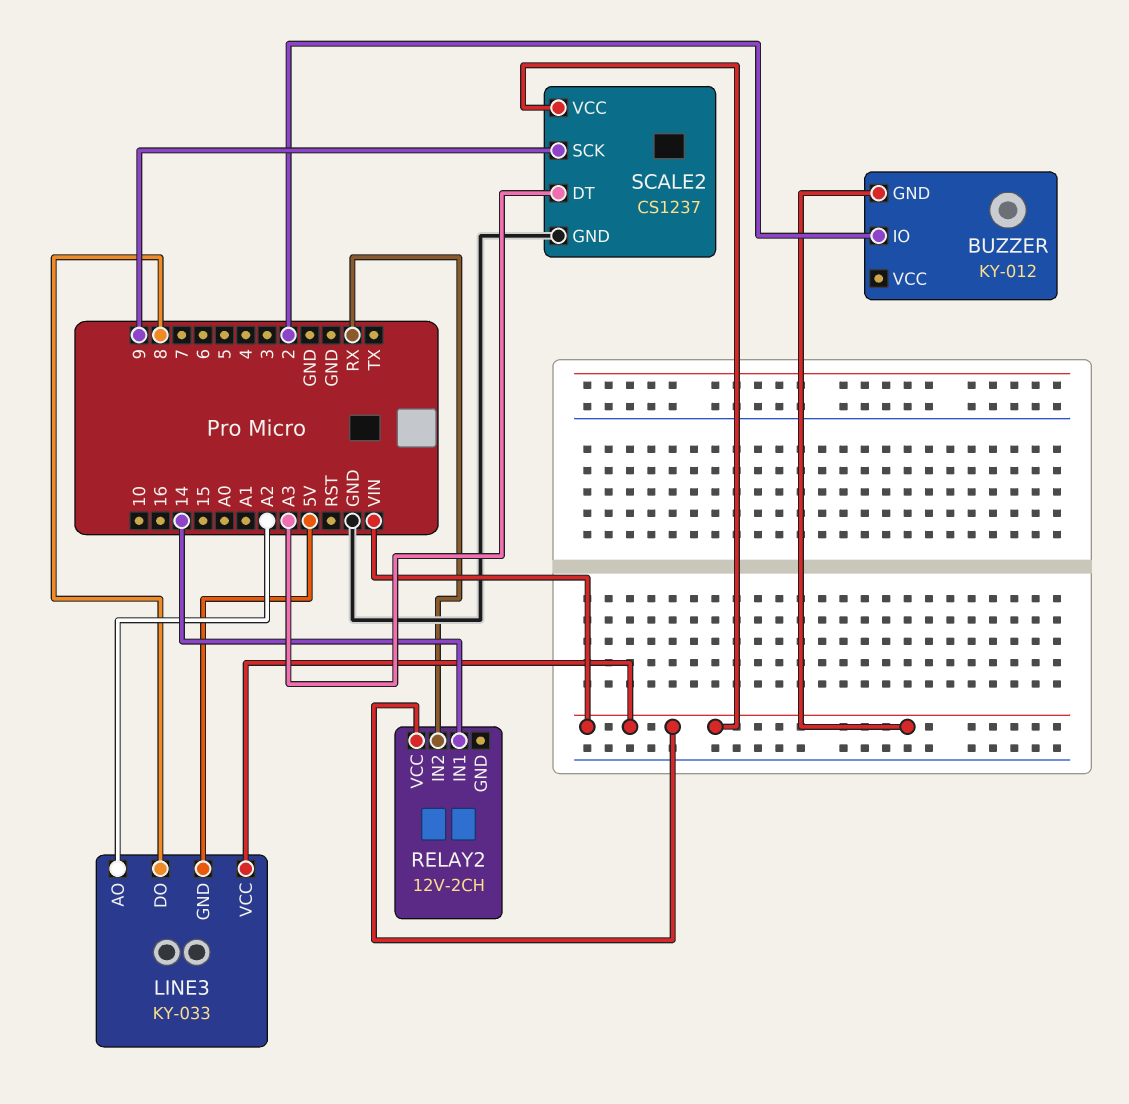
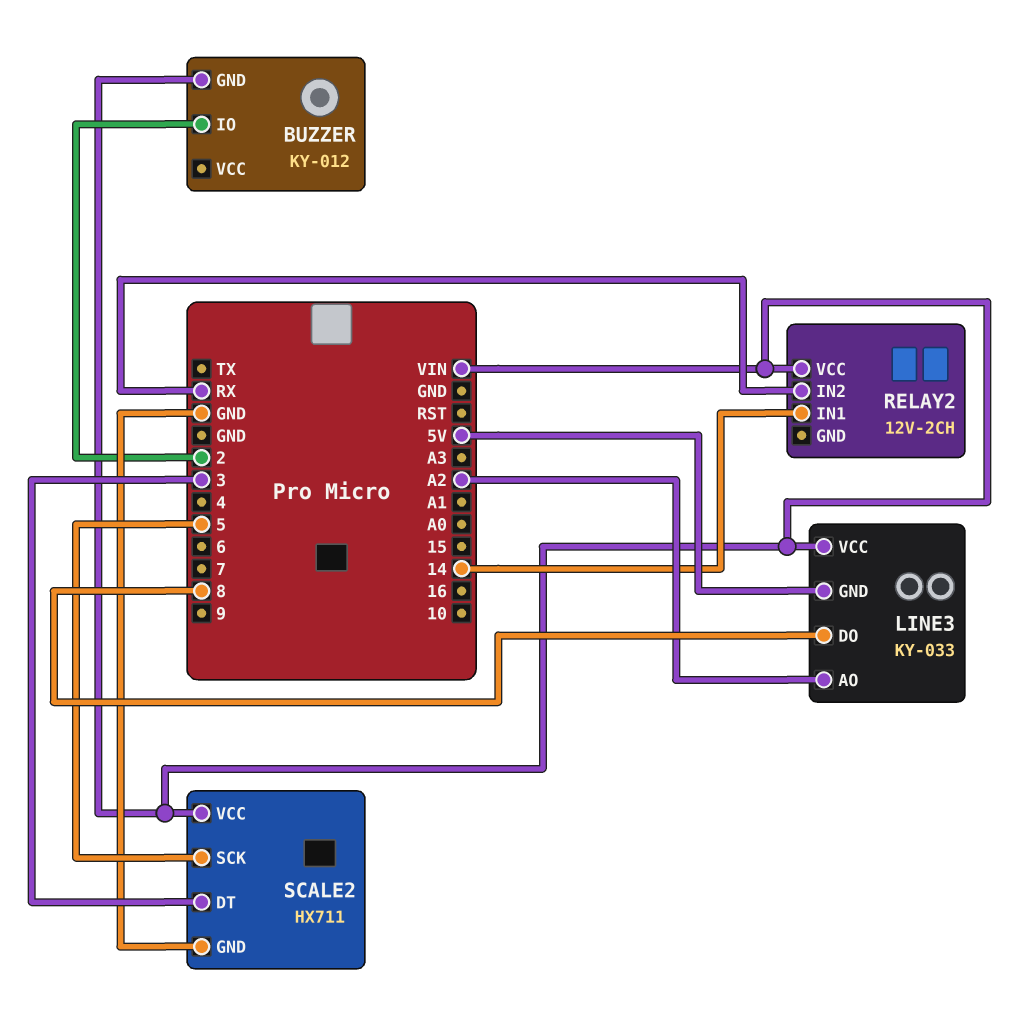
SCALE2: CS1237 -> HX711
SCALE2 pin DT: A3 -> 3
SCALE2 pin SCK: 9 -> 5

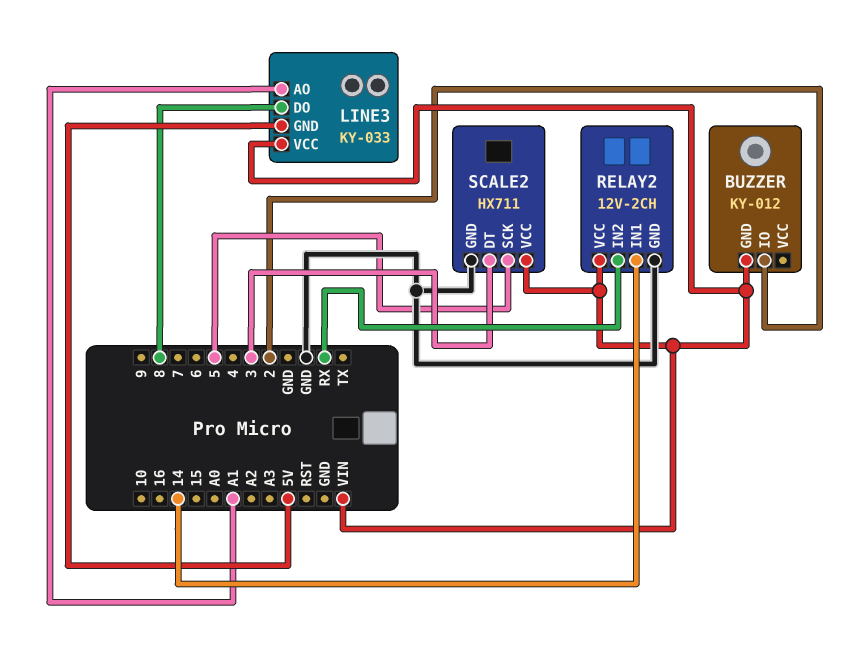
LINE3 pin AO: A2 -> A1
RELAY2 pin GND: none -> GND

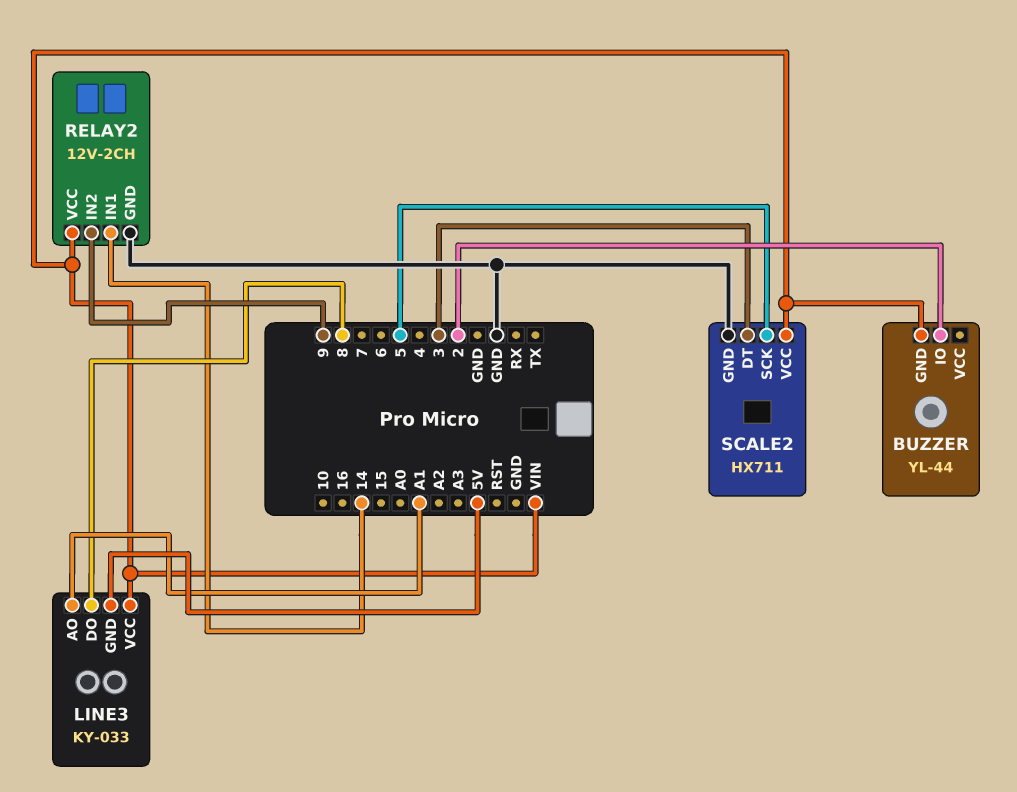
BUZZER: KY-012 -> YL-44
RELAY2 pin IN2: RX -> 9

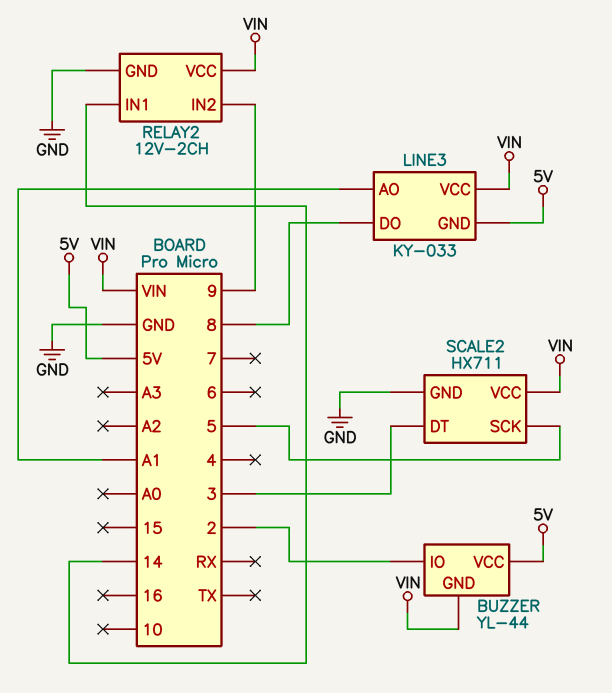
BUZZER pin VCC: none -> 5V

